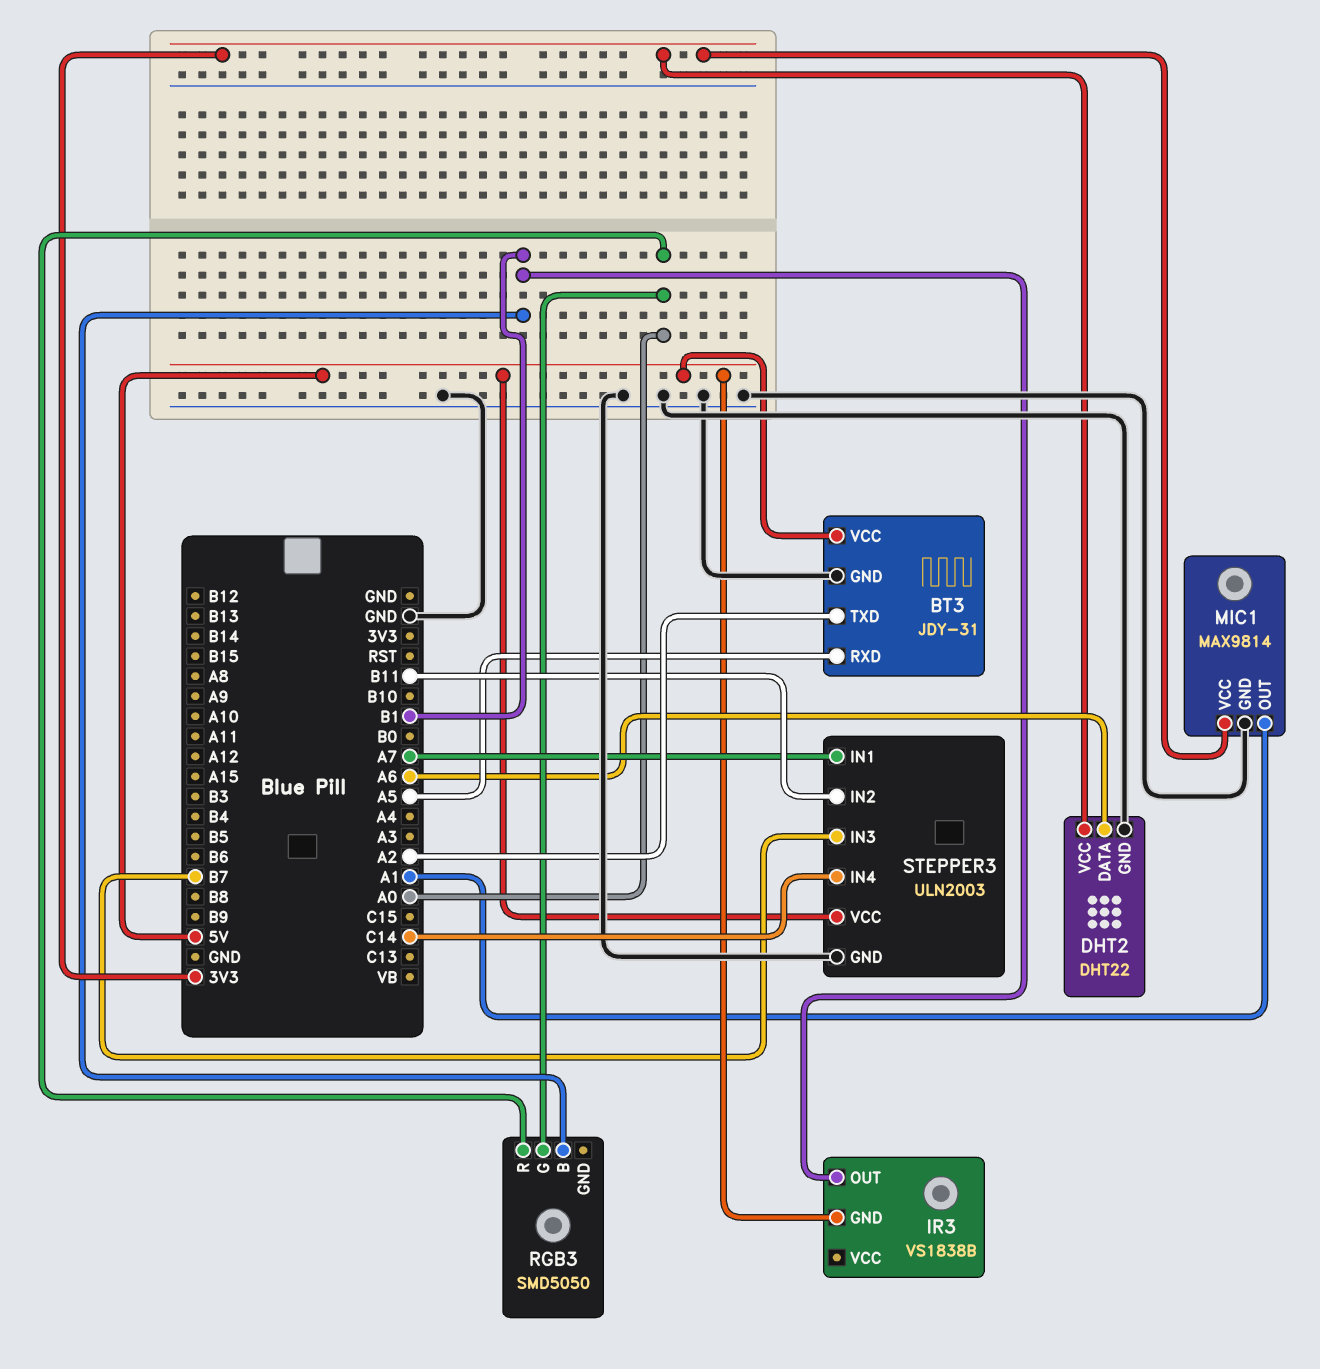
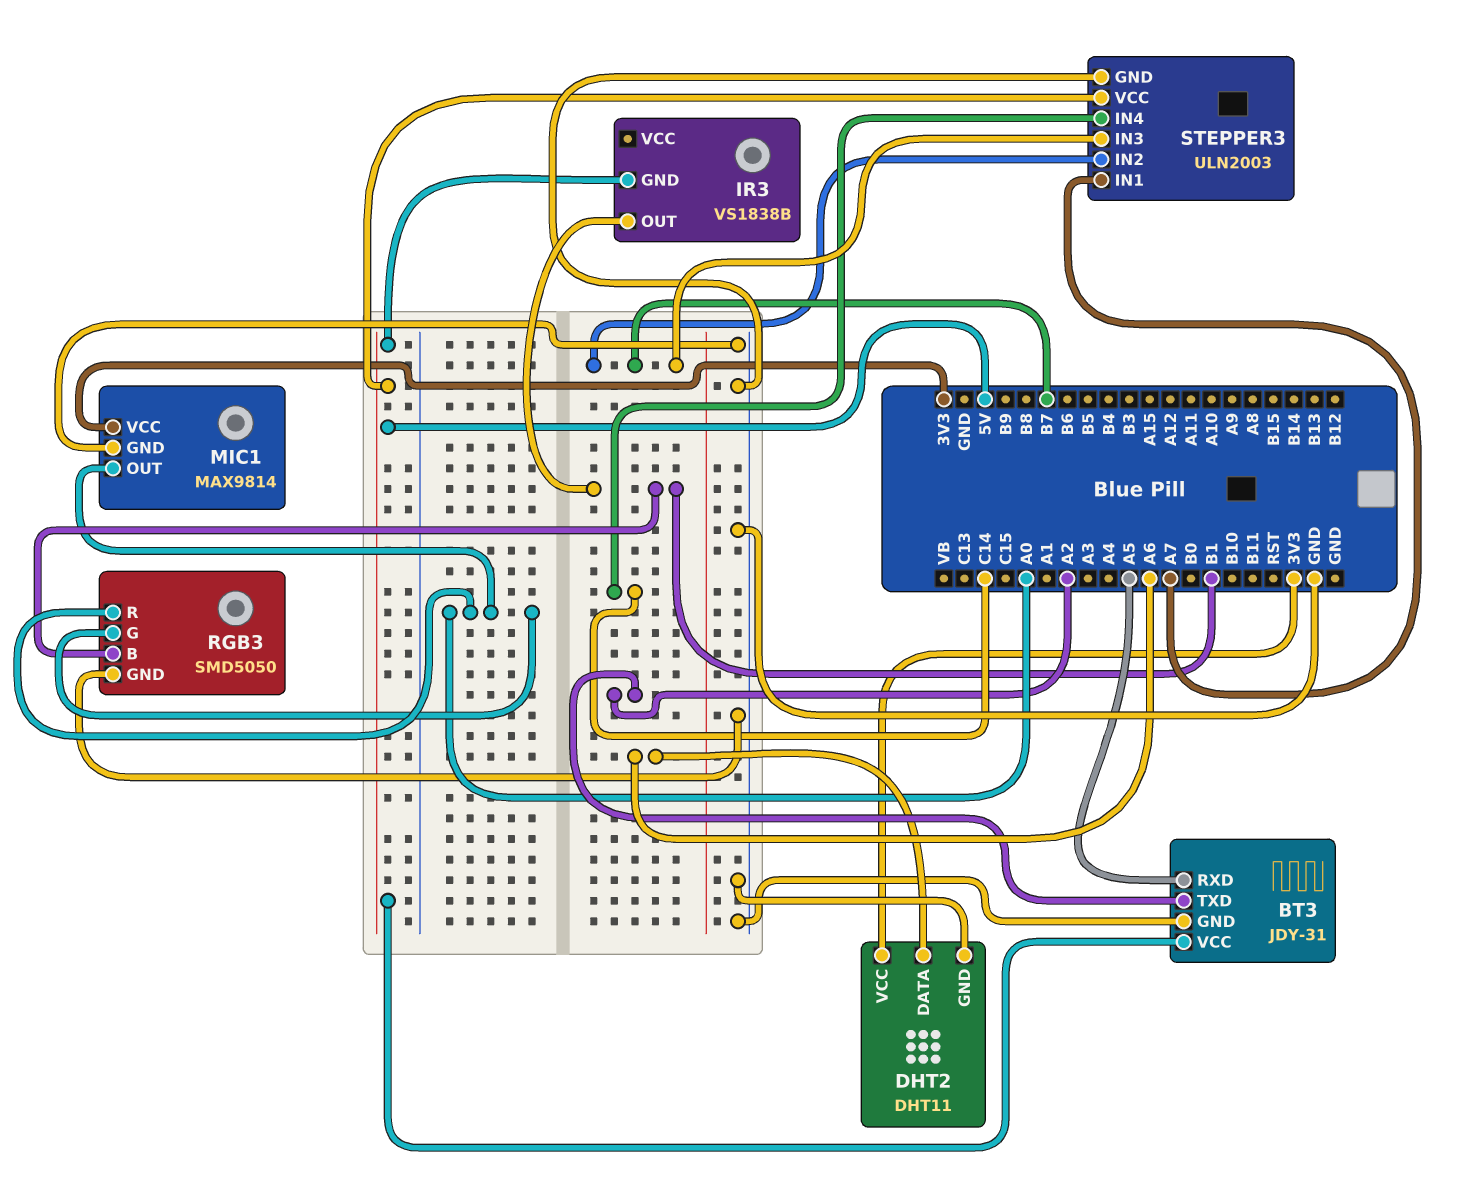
DHT2: DHT22 -> DHT11
MIC1 pin OUT: A1 -> A0
RGB3 pin GND: none -> GND
STEPPER3 pin IN2: B11 -> B7

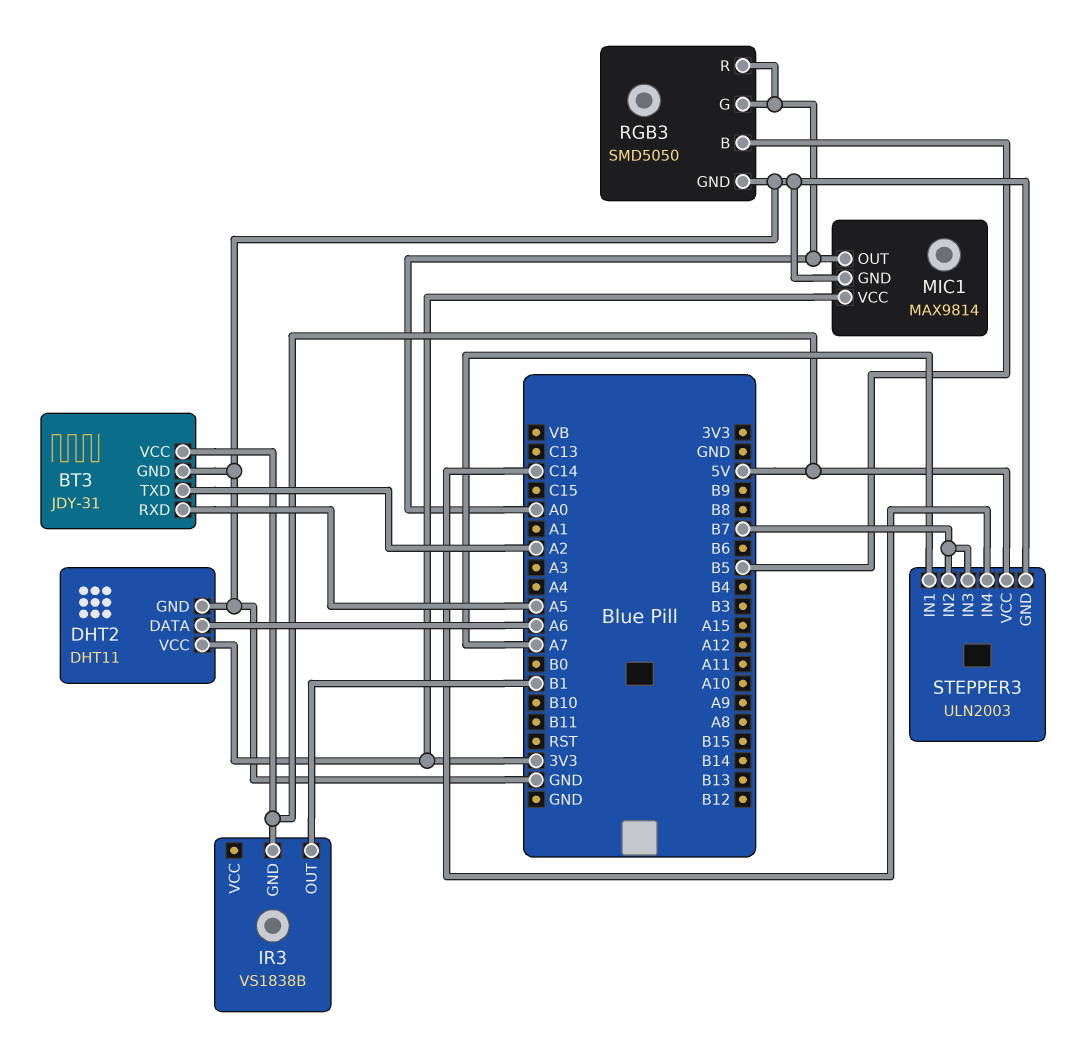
RGB3 pin B: B1 -> B5

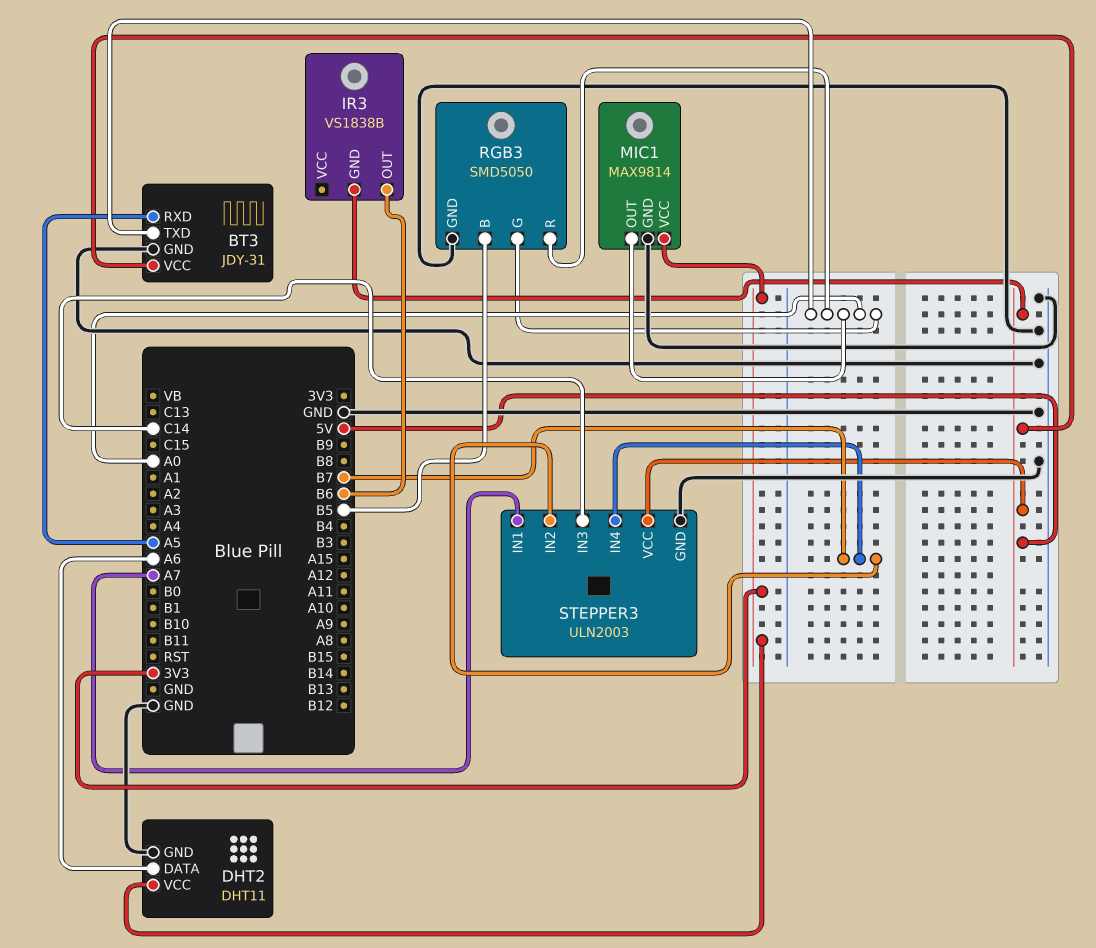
BT3 pin TXD: A2 -> A0
IR3 pin OUT: B1 -> B6
STEPPER3 pin IN3: B7 -> C14
STEPPER3 pin IN4: C14 -> B7

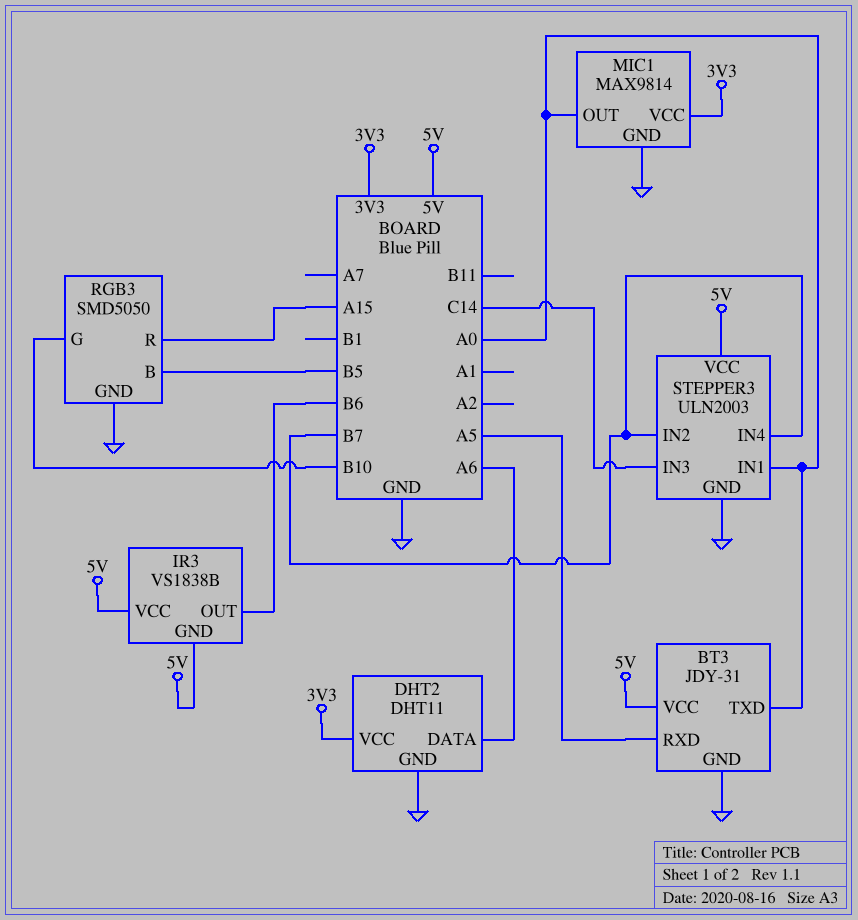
IR3 pin VCC: none -> 5V
RGB3 pin G: A0 -> B10
RGB3 pin R: A0 -> A15
STEPPER3 pin IN1: A7 -> A0

